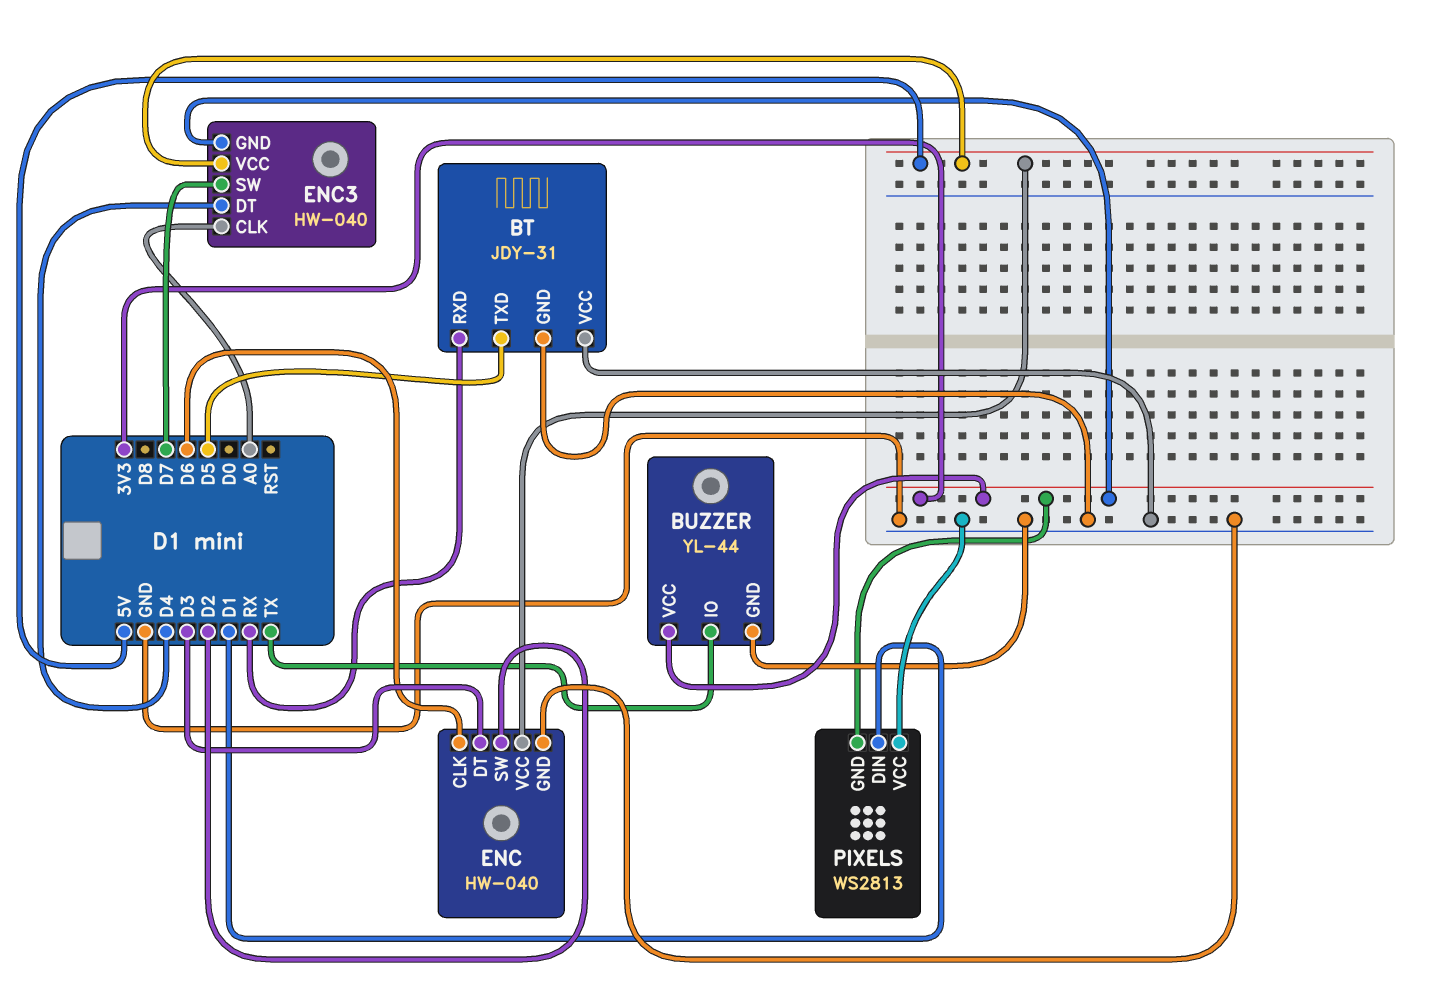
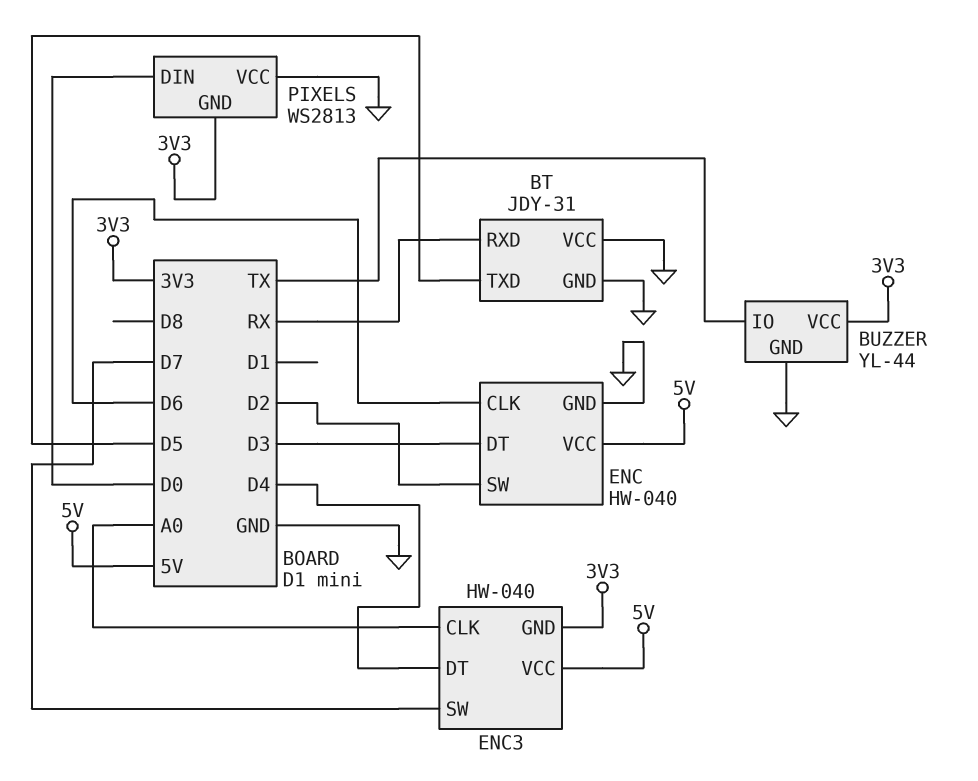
PIXELS pin DIN: D1 -> D0

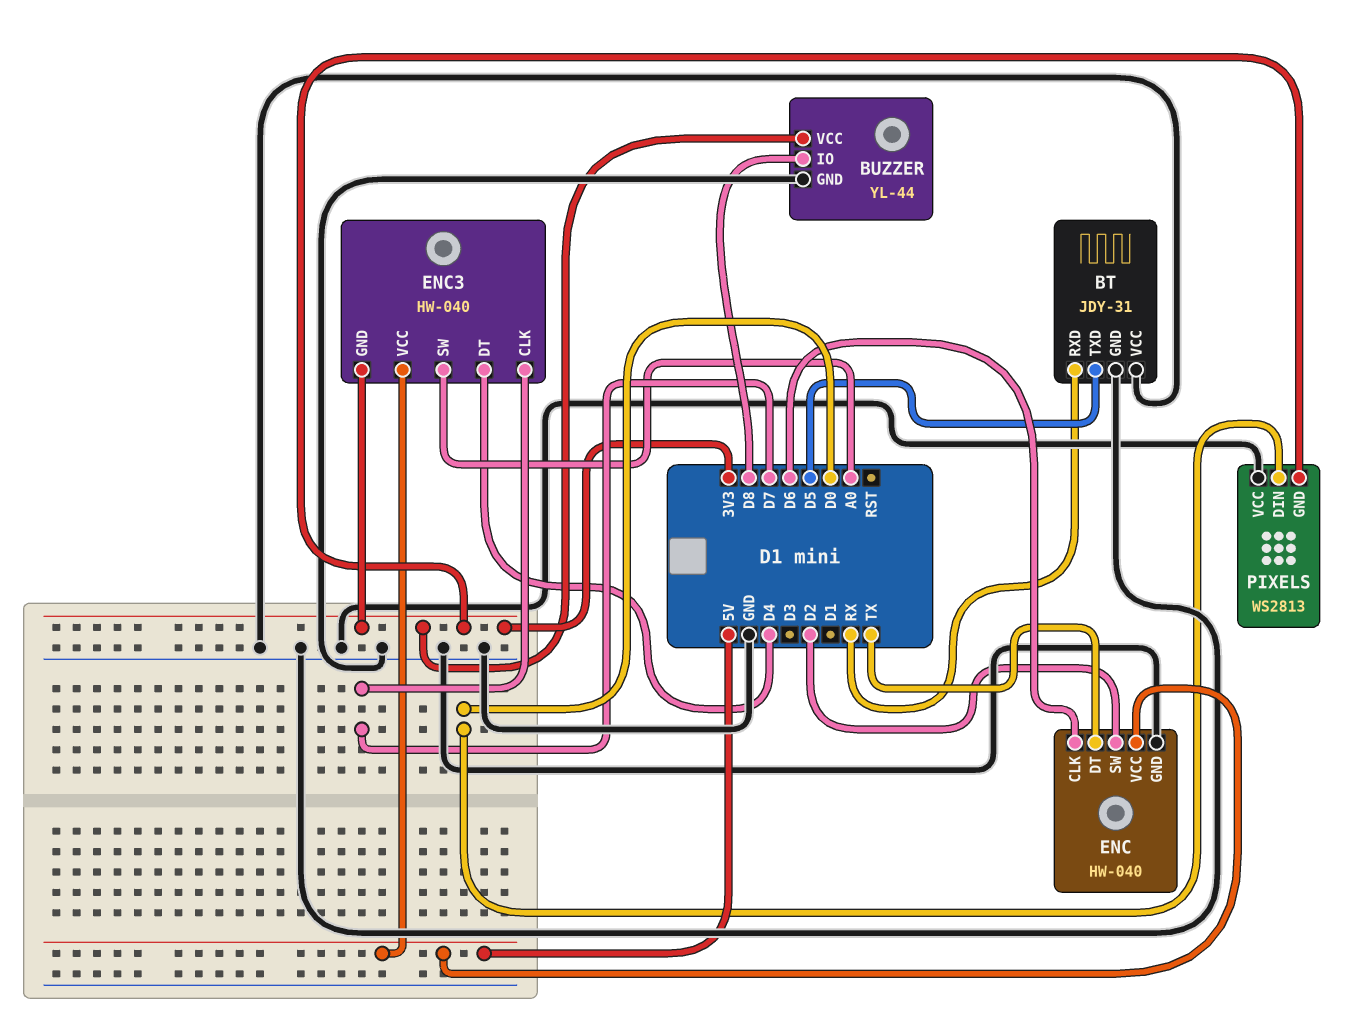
BUZZER pin IO: TX -> D8
ENC pin DT: D3 -> TX
ENC3 pin CLK: A0 -> D7
ENC3 pin SW: D7 -> A0

